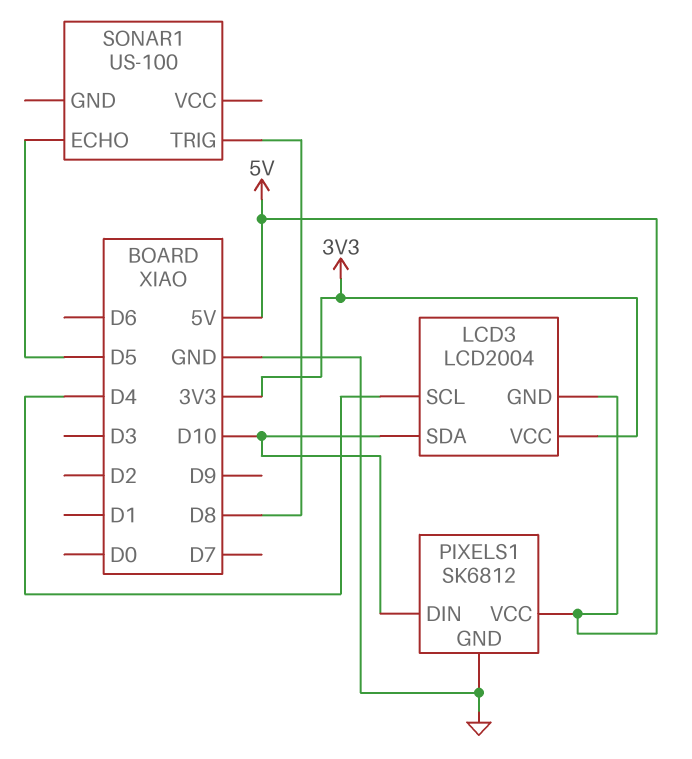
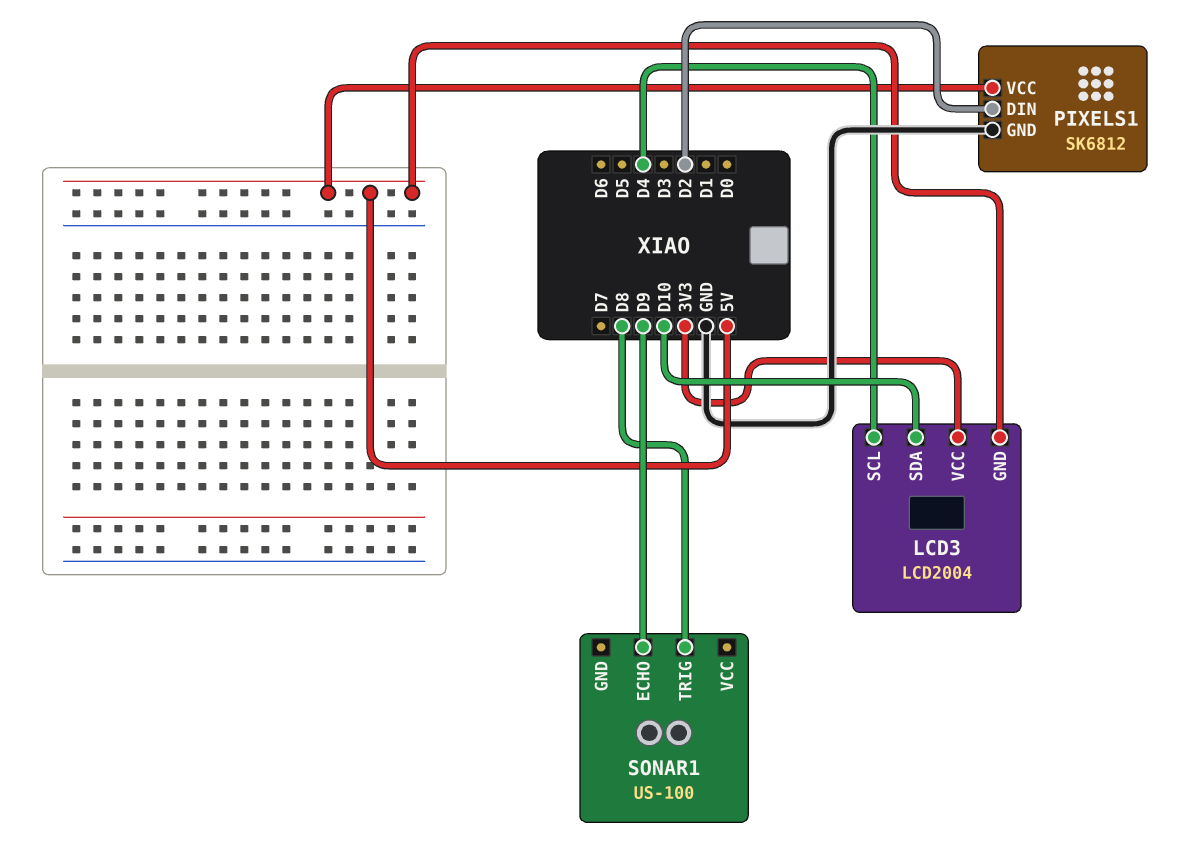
PIXELS1 pin DIN: D10 -> D2
SONAR1 pin ECHO: D5 -> D9

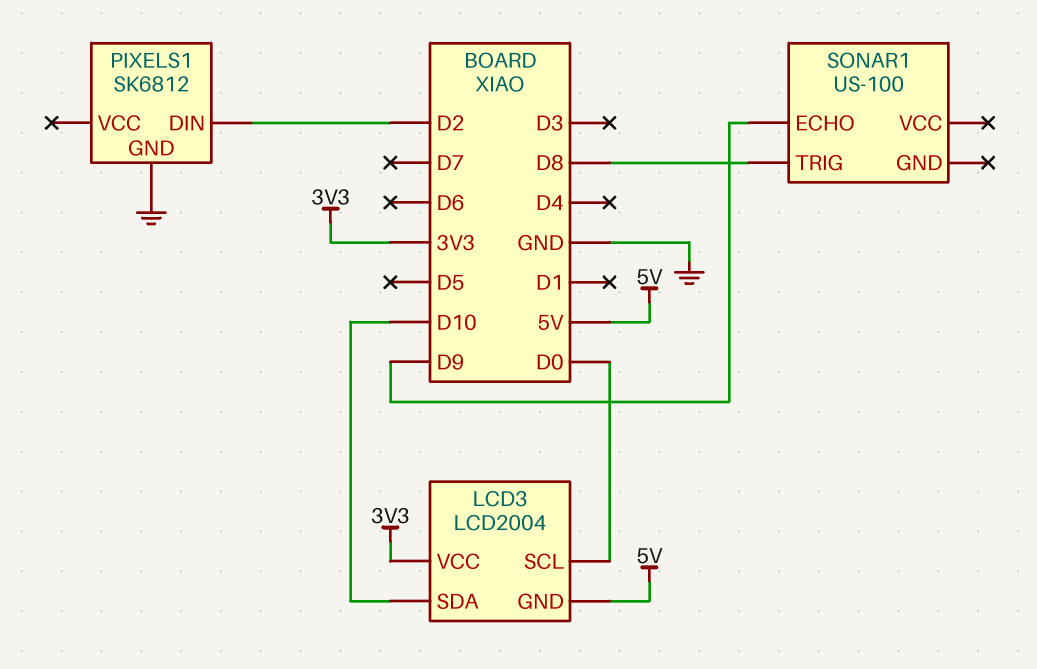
LCD3 pin SCL: D4 -> D0
PIXELS1 pin VCC: 5V -> none

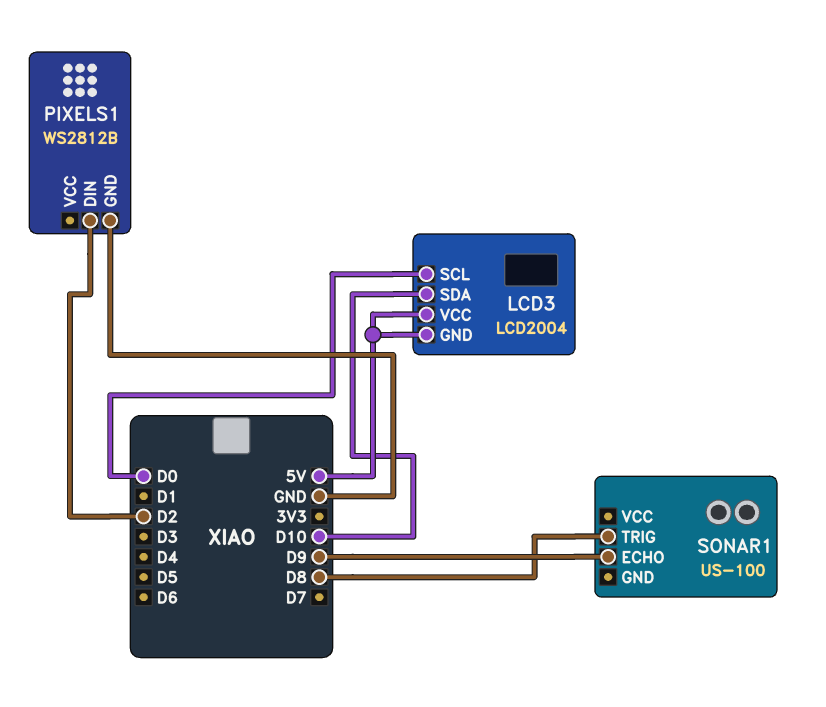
LCD3 pin VCC: 3V3 -> 5V
PIXELS1: SK6812 -> WS2812B

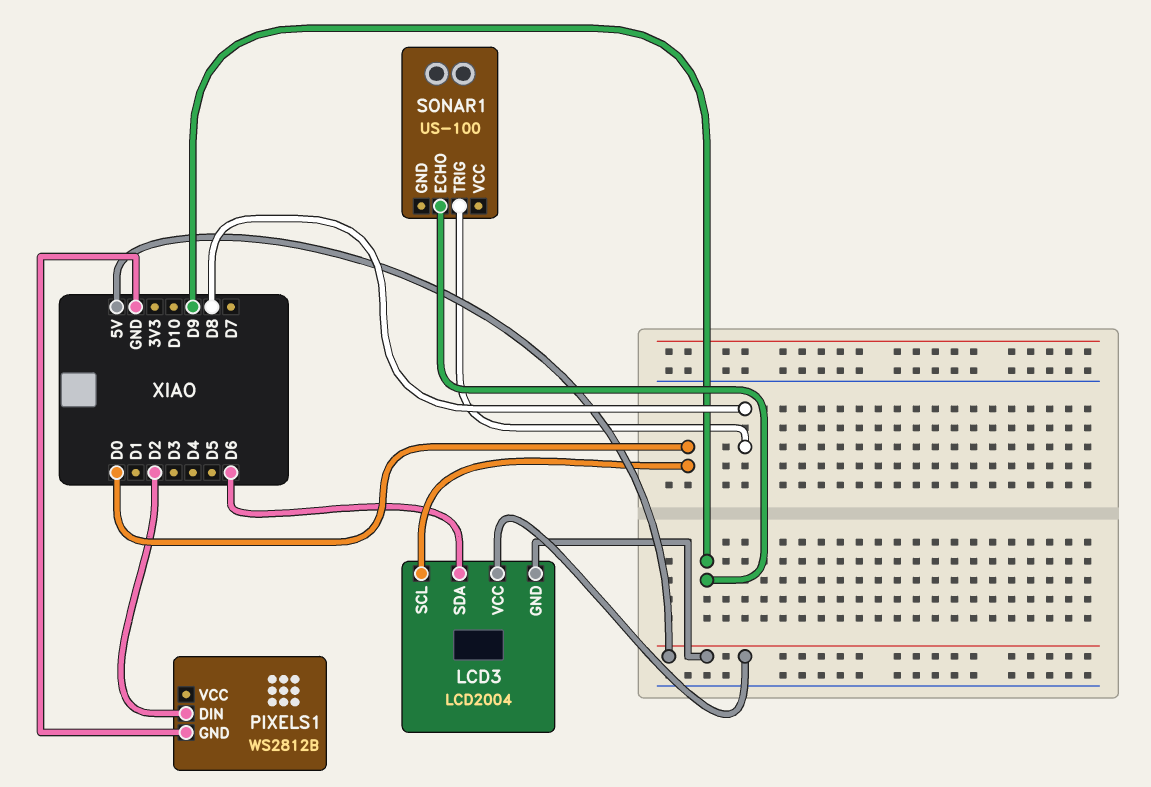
LCD3 pin SDA: D10 -> D6

